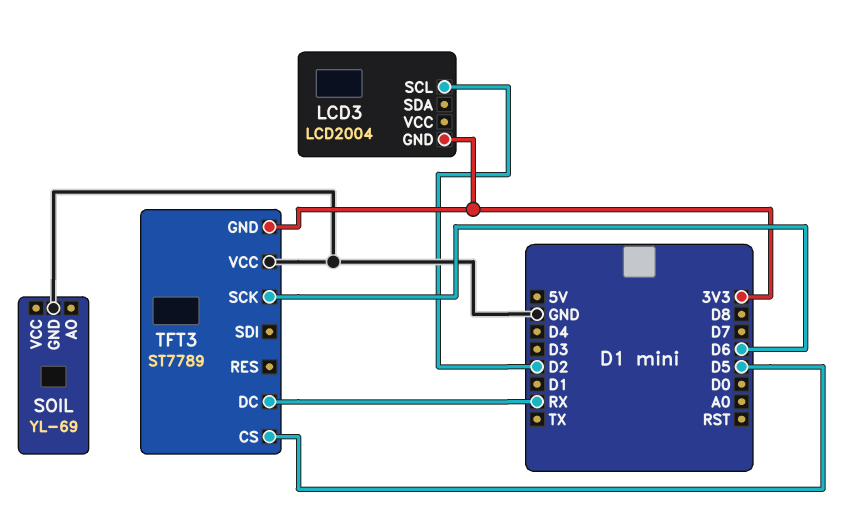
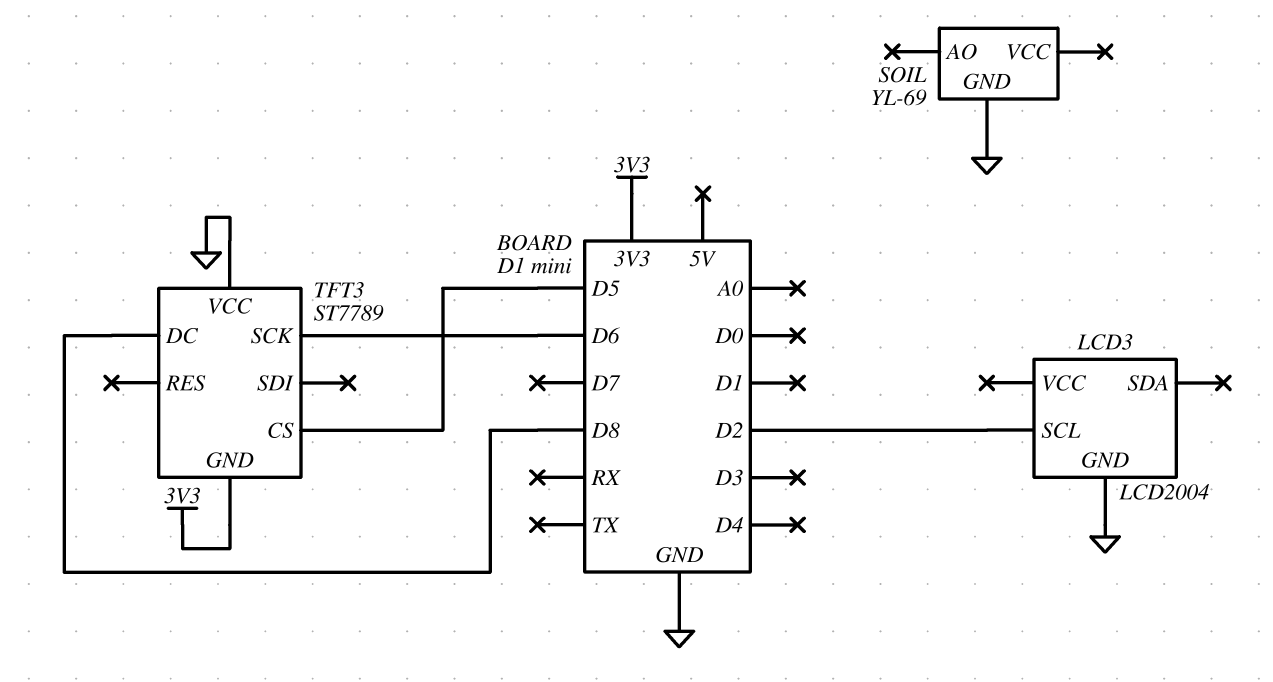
LCD3 pin GND: 3V3 -> GND
TFT3 pin DC: RX -> D8

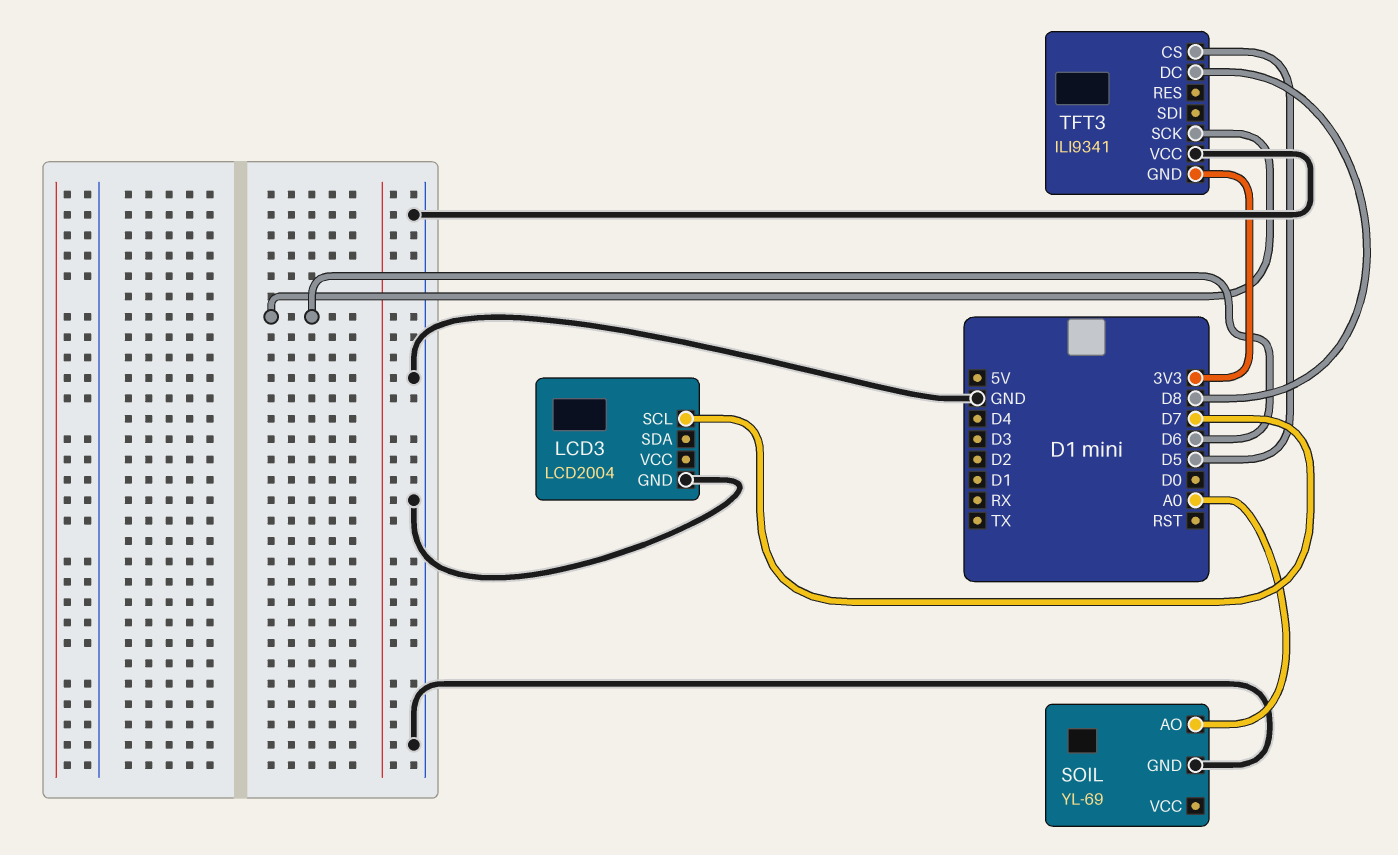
LCD3 pin SCL: D2 -> D7
SOIL pin AO: none -> A0
TFT3: ST7789 -> ILI9341

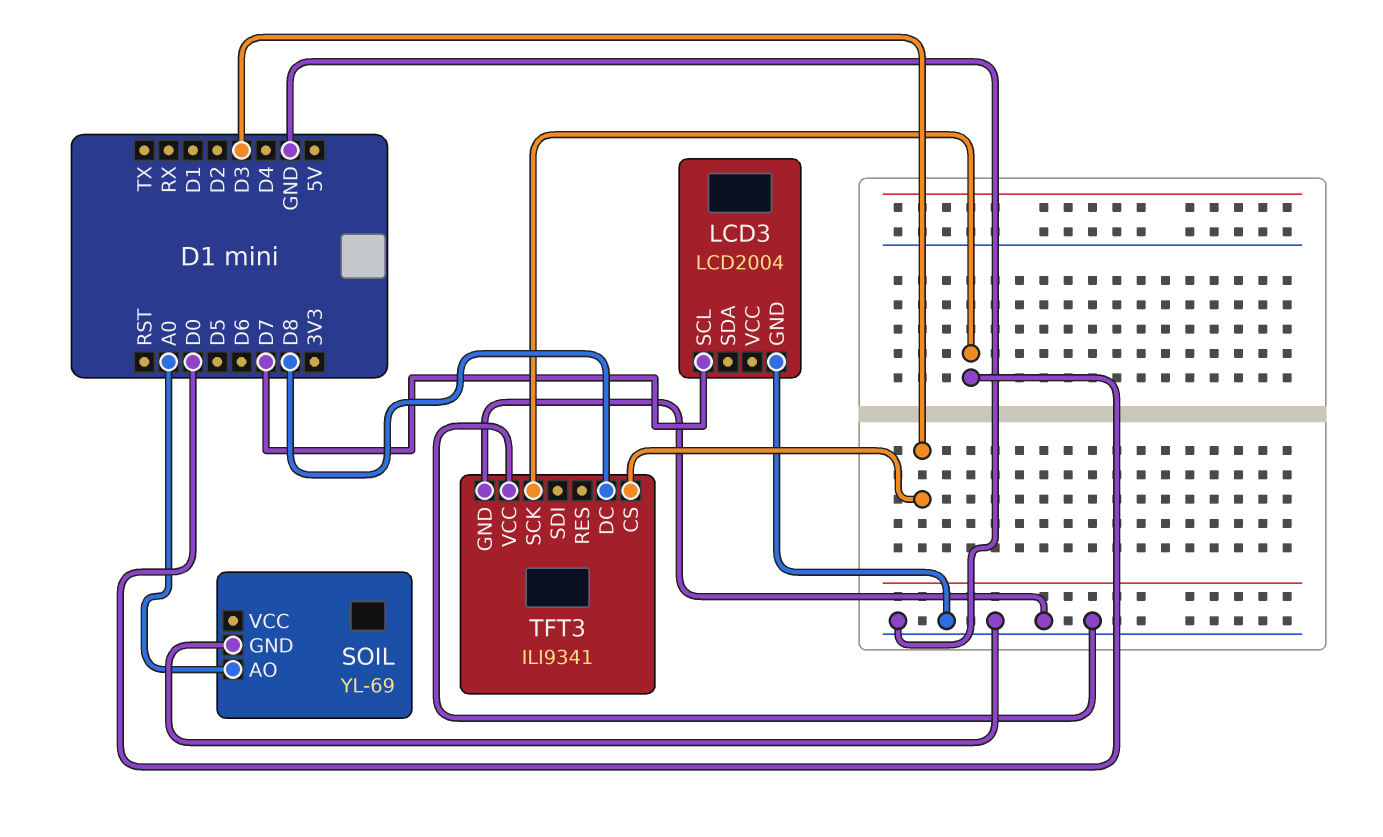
TFT3 pin CS: D5 -> D3
TFT3 pin GND: 3V3 -> GND
TFT3 pin SCK: D6 -> D0

